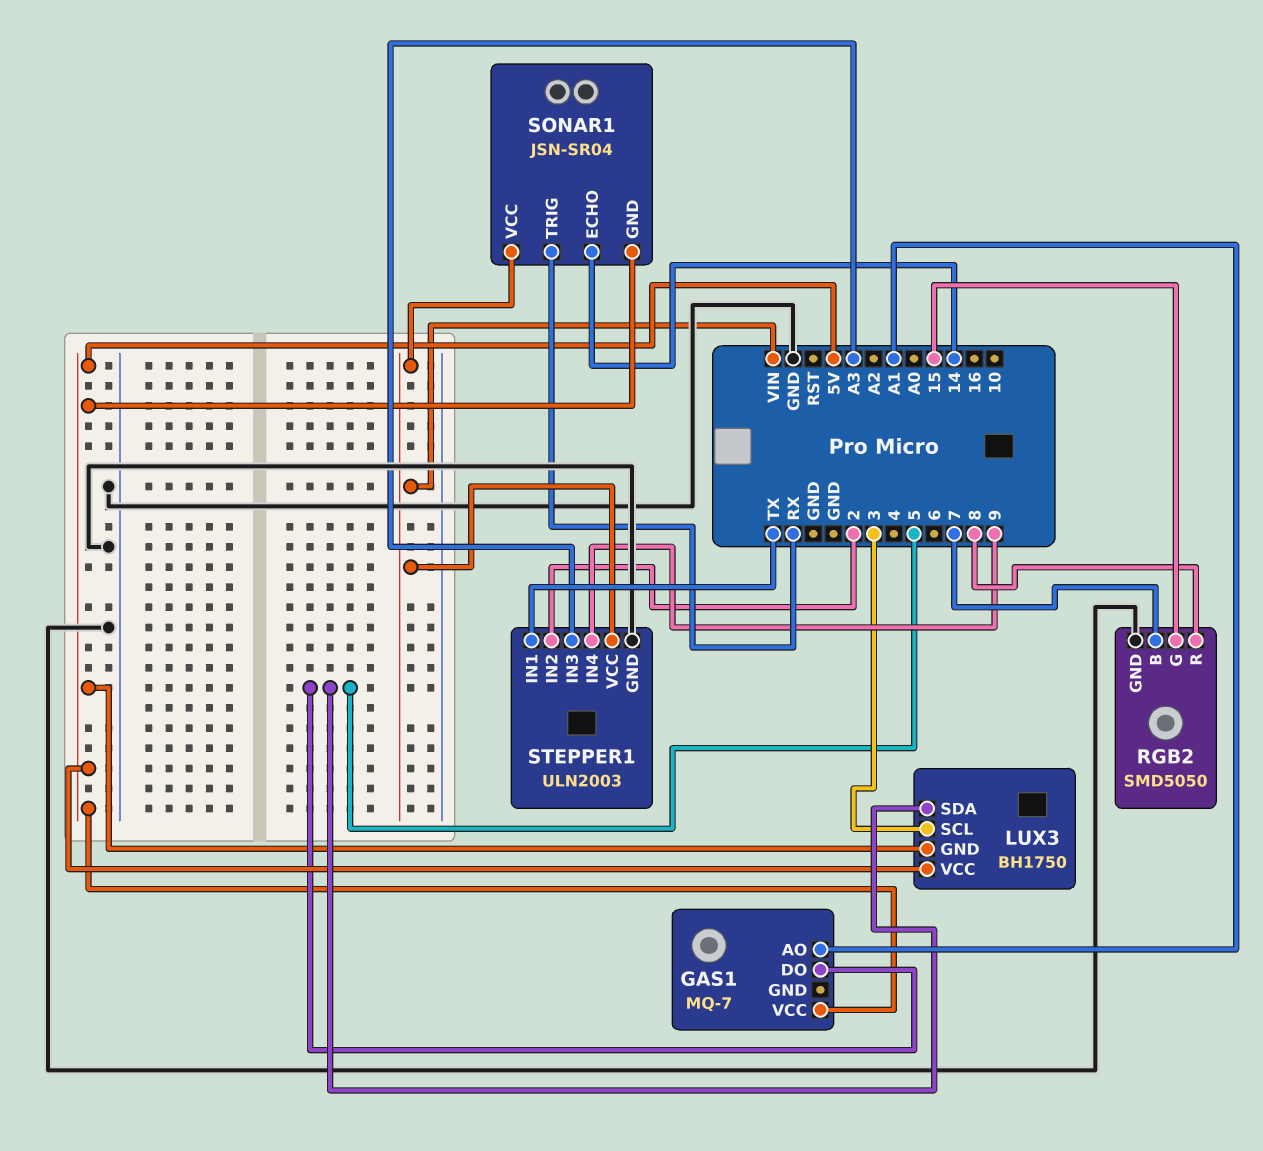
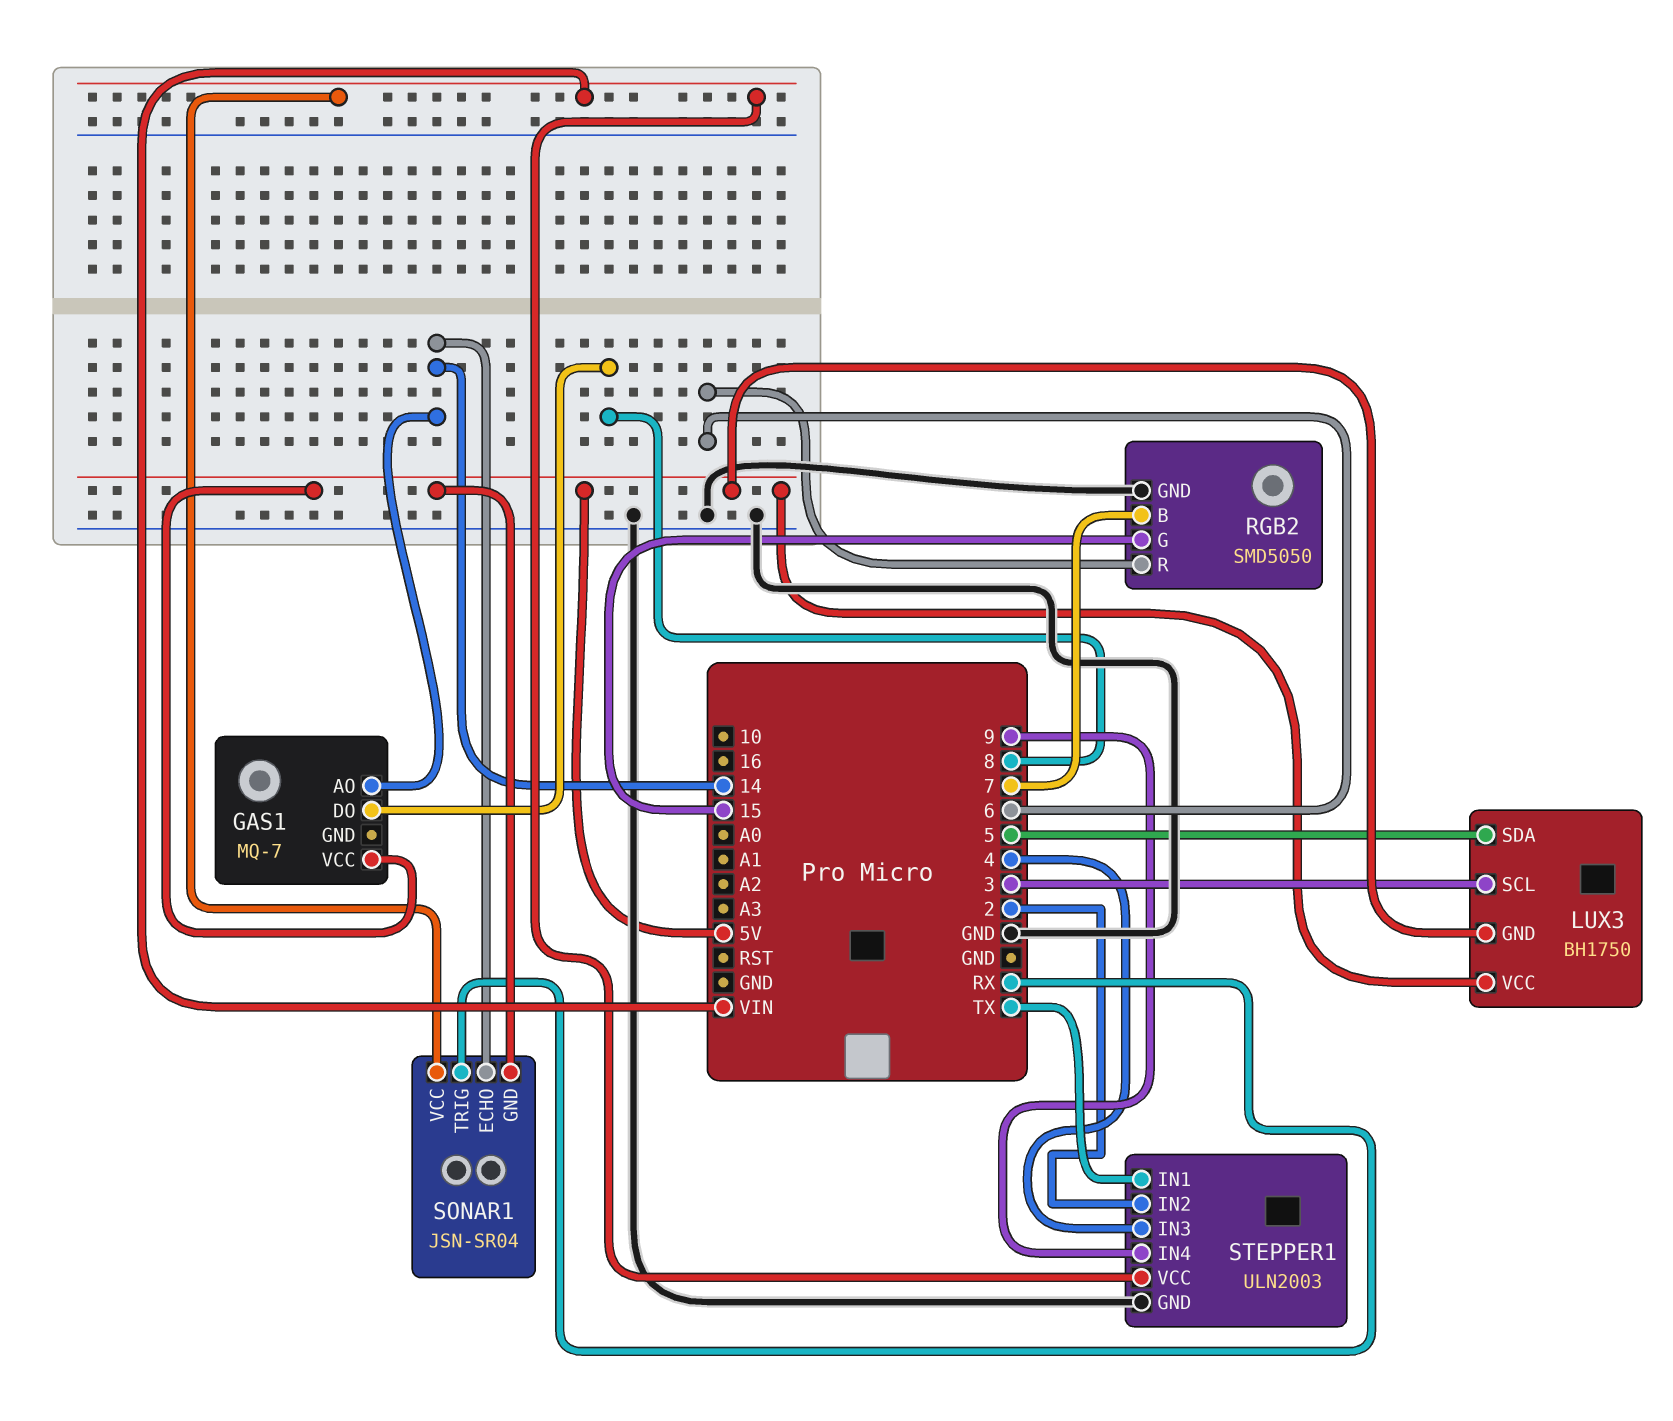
GAS1 pin AO: A1 -> 14
GAS1 pin DO: 5 -> 8
RGB2 pin R: 8 -> 6
STEPPER1 pin IN3: A3 -> 4

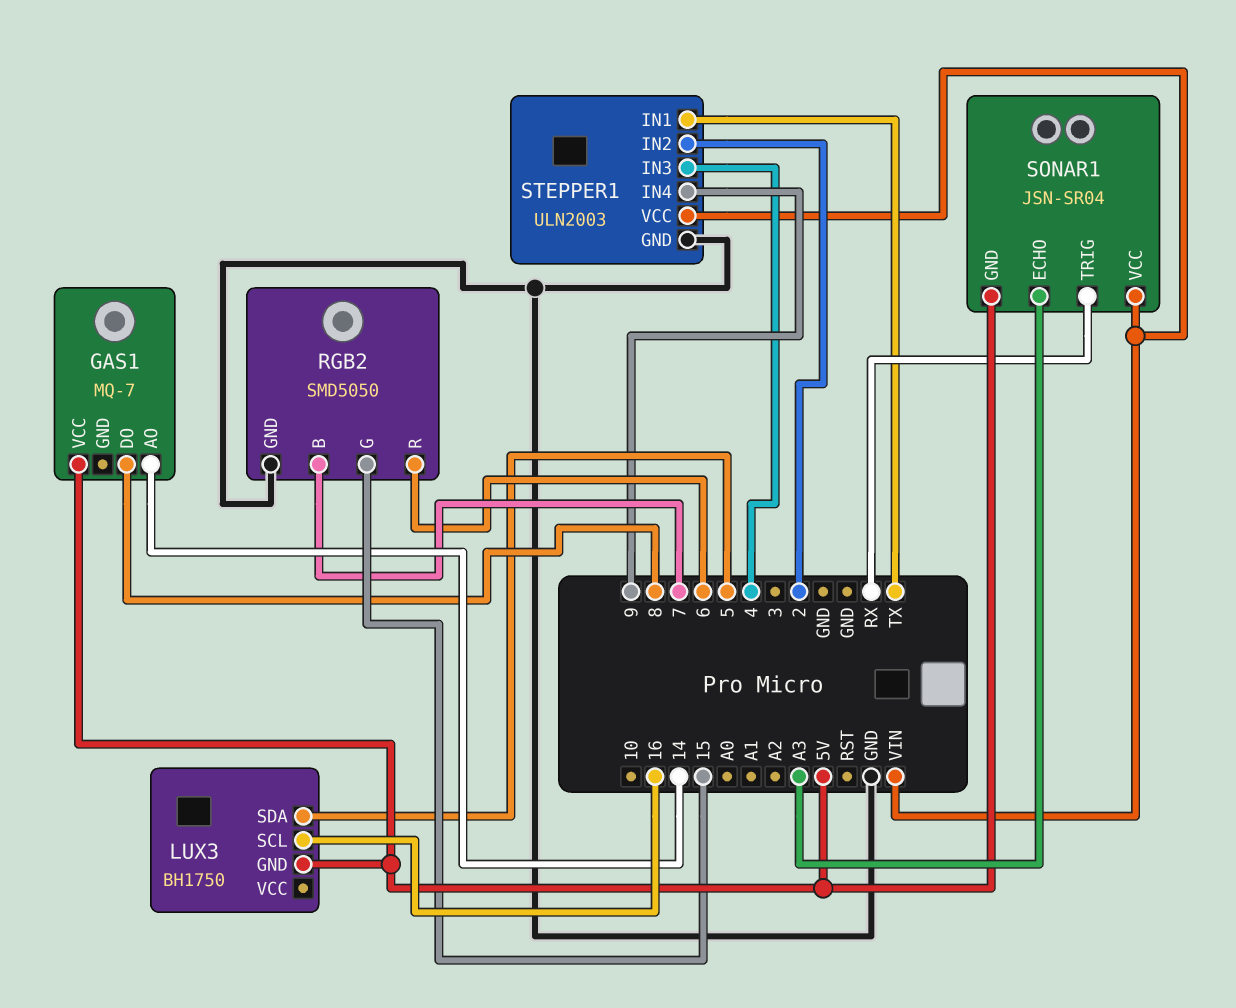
LUX3 pin SCL: 3 -> 16
LUX3 pin VCC: 5V -> none
SONAR1 pin ECHO: 14 -> A3

